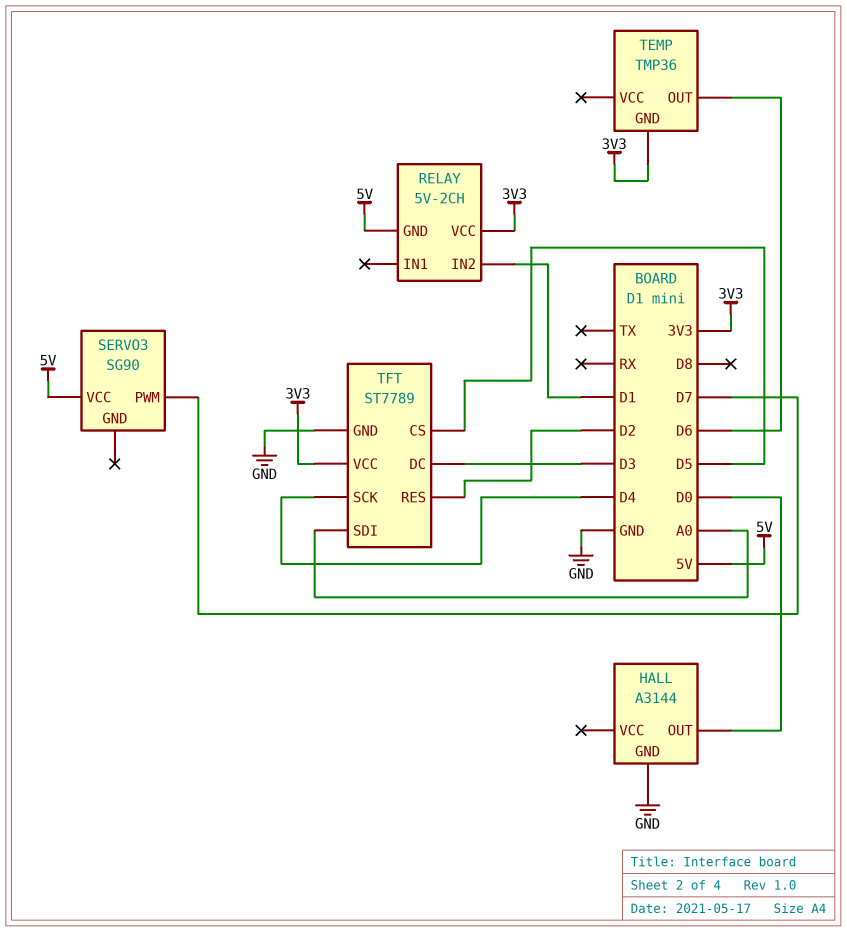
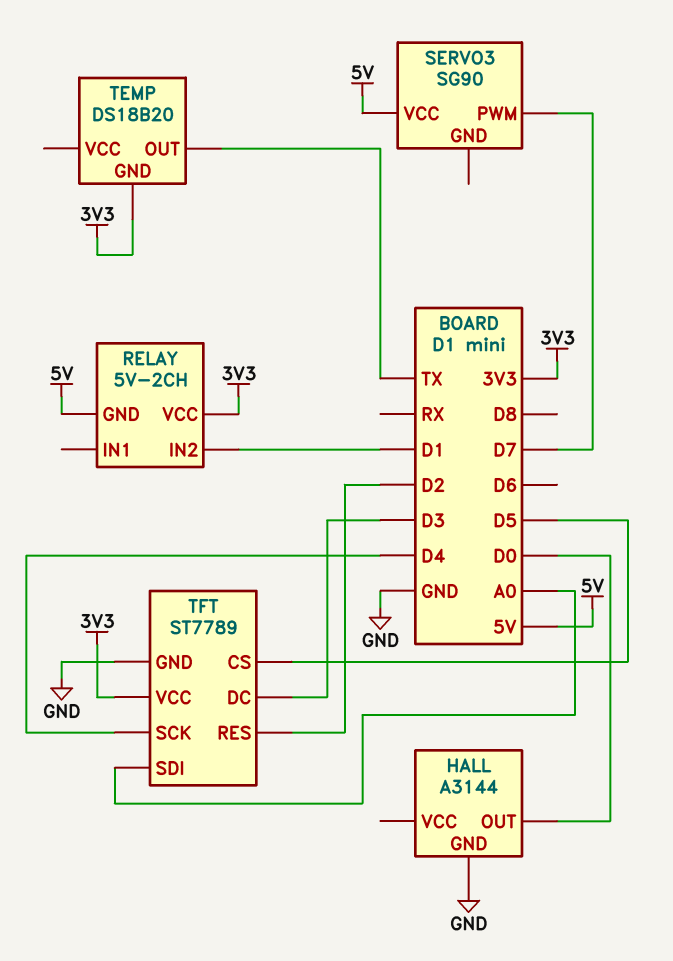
TEMP: TMP36 -> DS18B20
TEMP pin OUT: D6 -> TX

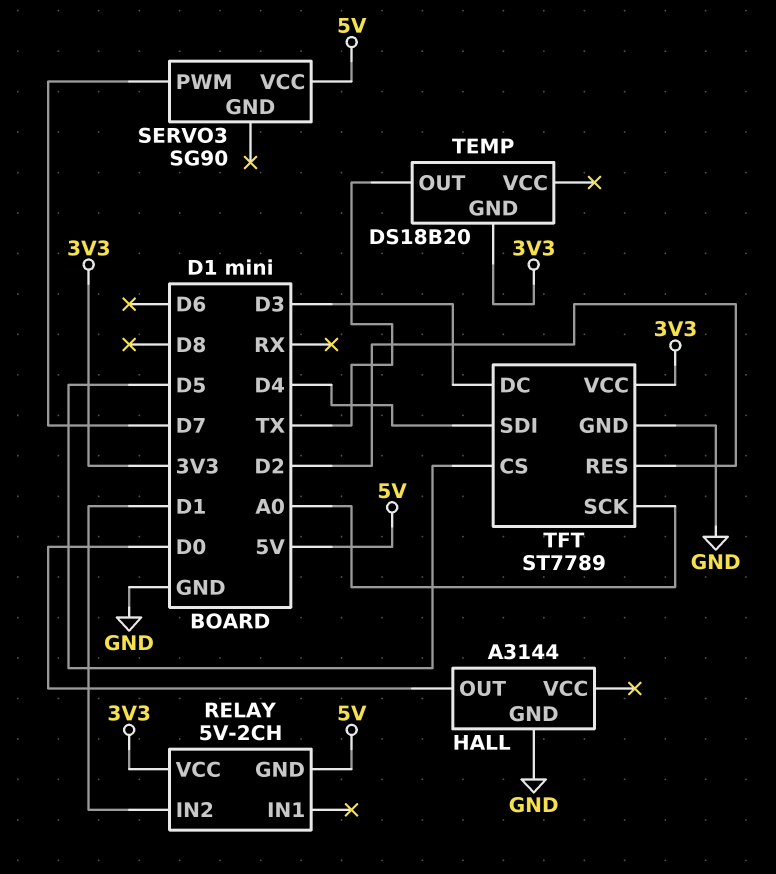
TFT pin SCK: D4 -> A0
TFT pin SDI: A0 -> D4

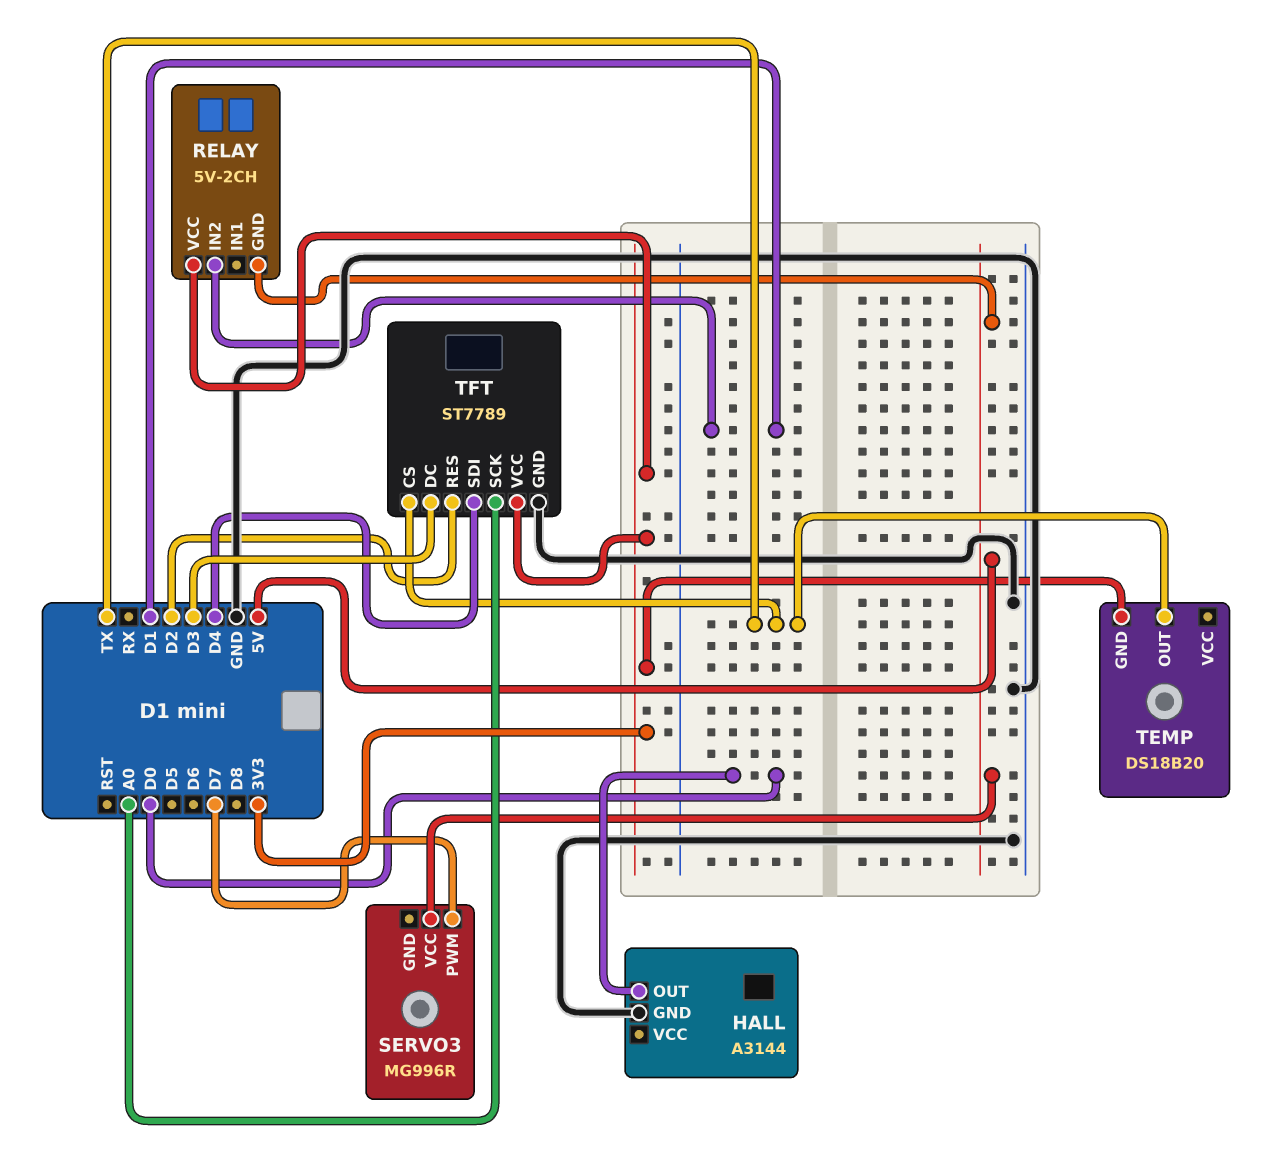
SERVO3: SG90 -> MG996R
TFT pin CS: D5 -> TX

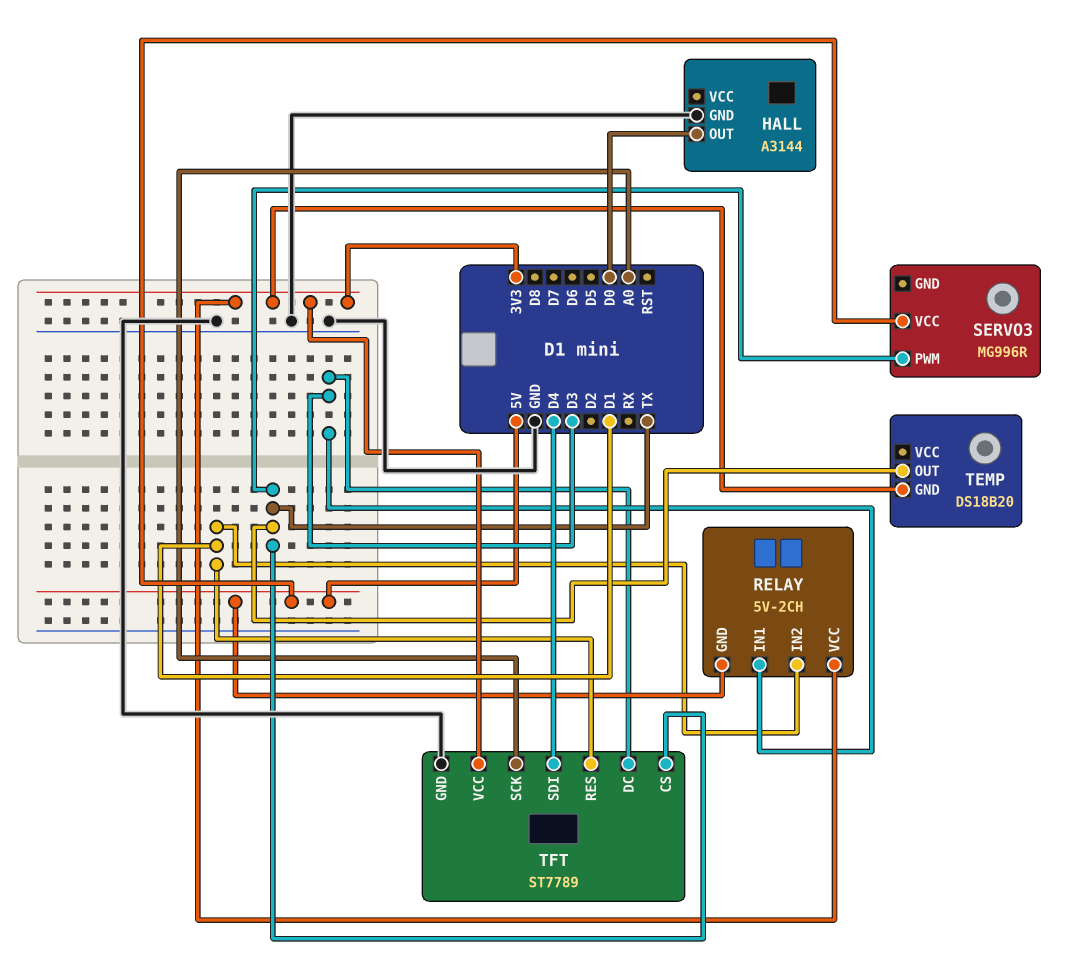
RELAY pin IN1: none -> D3
SERVO3 pin PWM: D7 -> TX
TFT pin RES: D2 -> D1

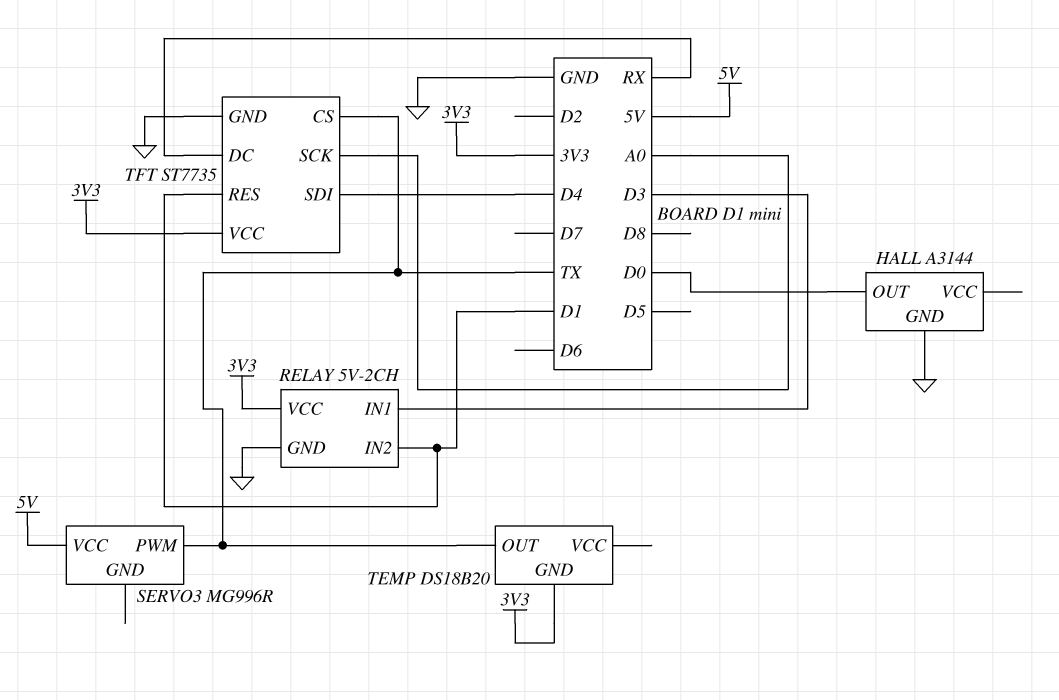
RELAY pin GND: 5V -> GND
TFT: ST7789 -> ST7735
TFT pin DC: D3 -> RX

